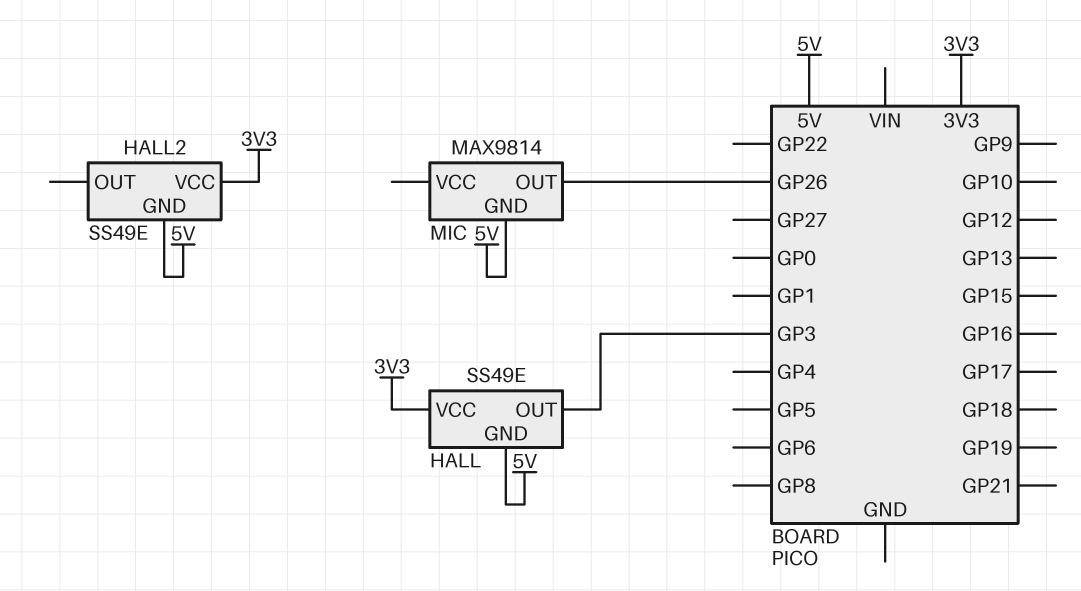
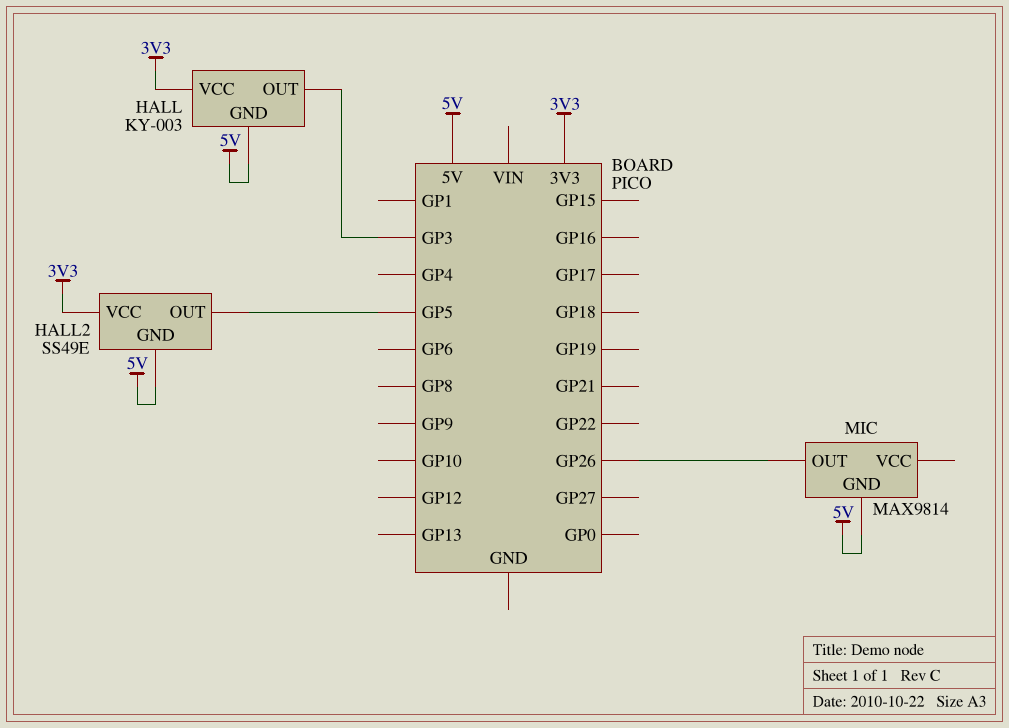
HALL: SS49E -> KY-003
HALL2 pin OUT: none -> GP5

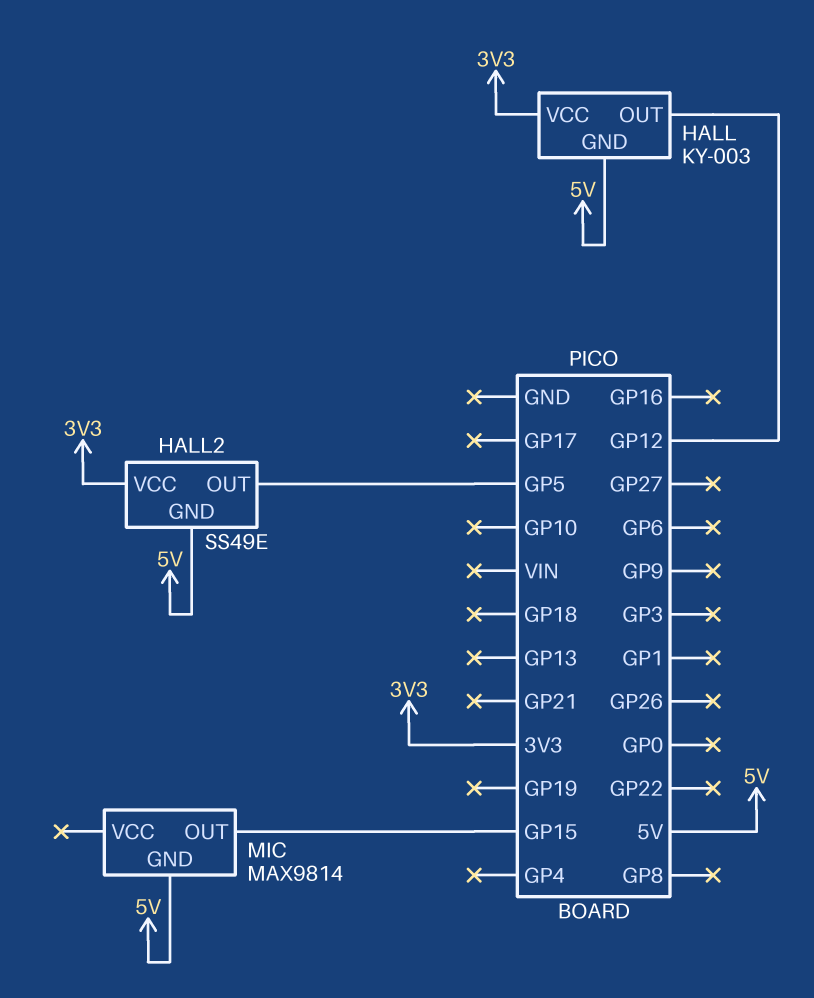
HALL pin OUT: GP3 -> GP12
MIC pin OUT: GP26 -> GP15

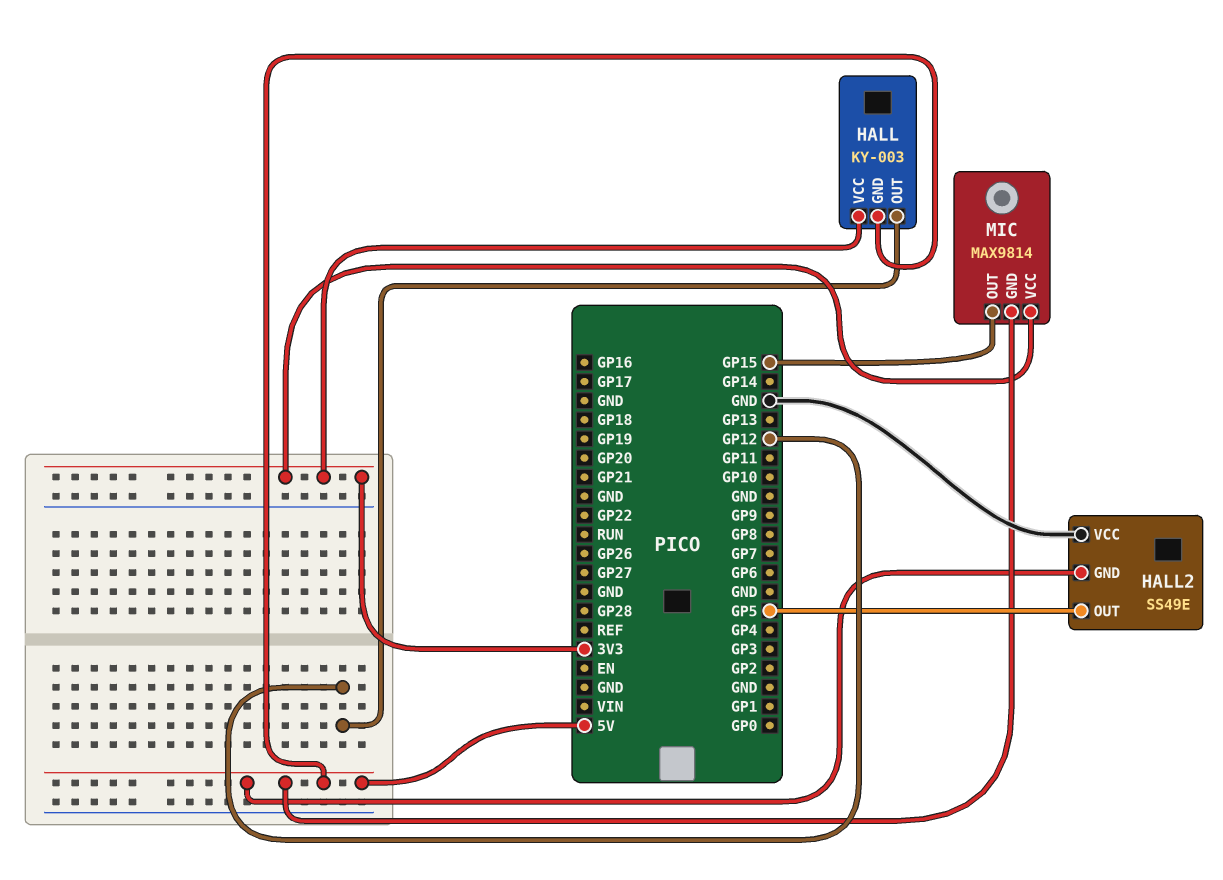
HALL2 pin VCC: 3V3 -> GND
MIC pin VCC: none -> 3V3

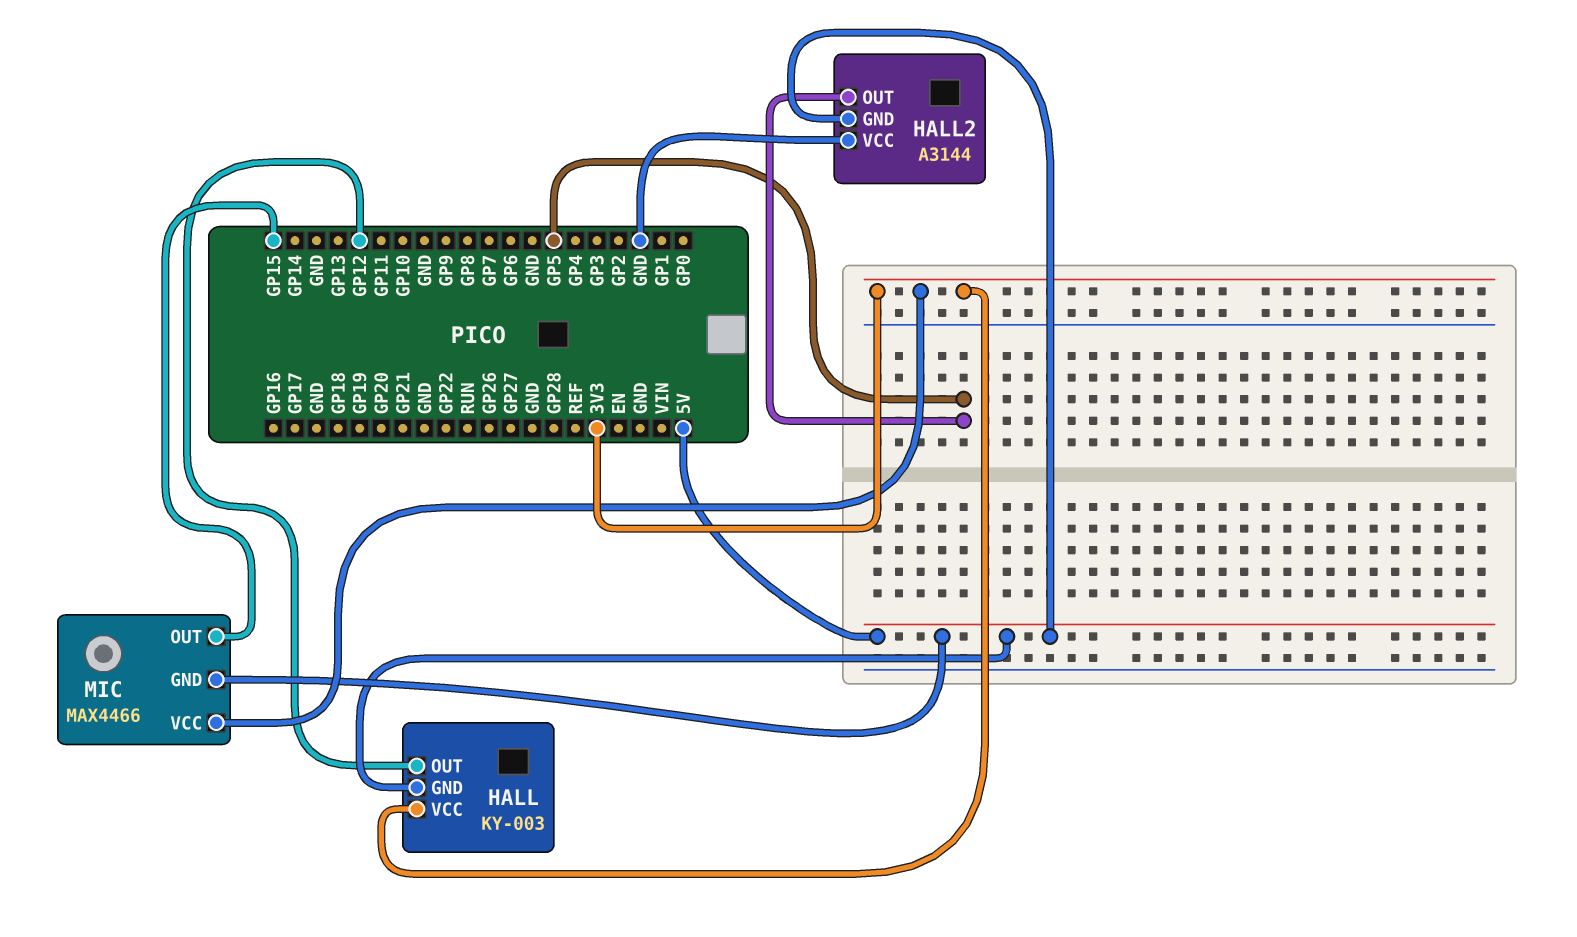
HALL2: SS49E -> A3144
MIC: MAX9814 -> MAX4466

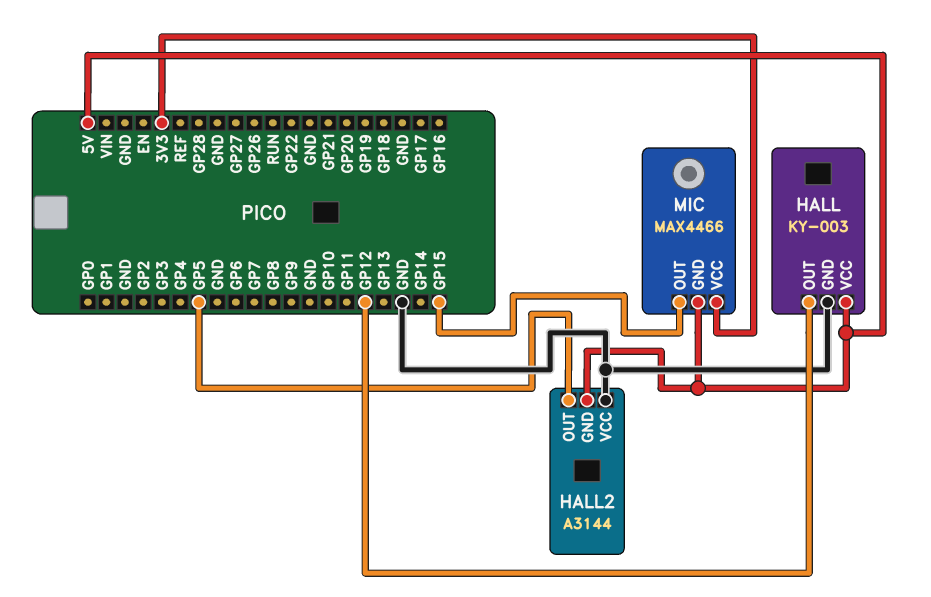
HALL pin GND: 5V -> GND
HALL pin VCC: 3V3 -> 5V

